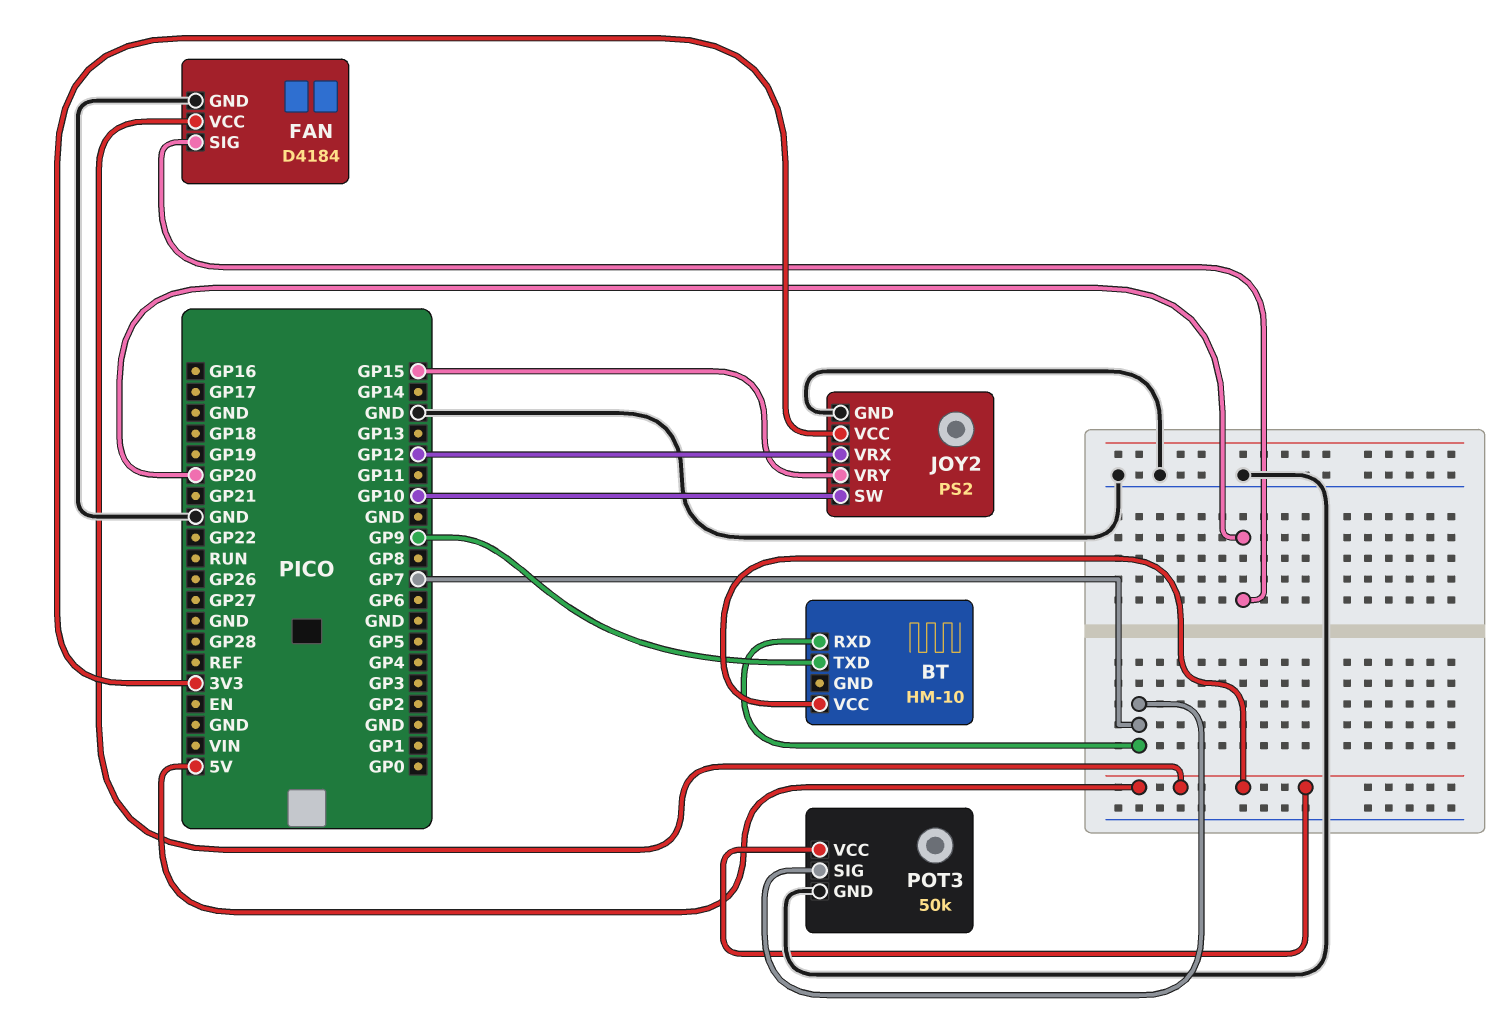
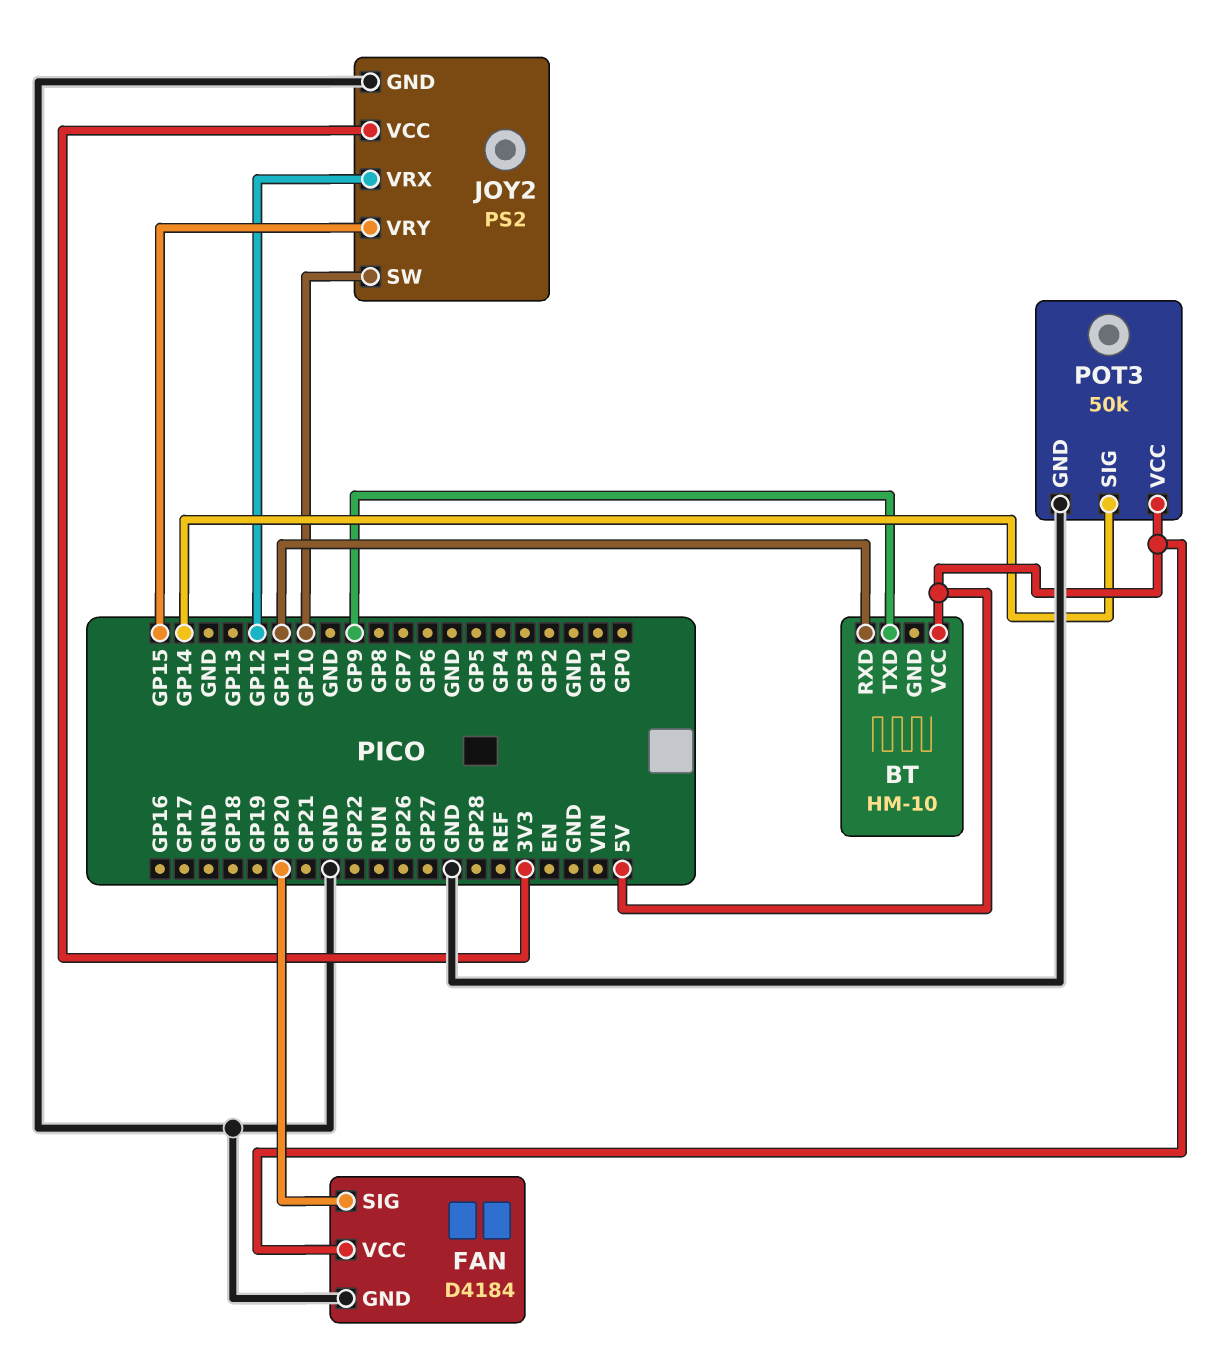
BT pin RXD: GP7 -> GP11
POT3 pin SIG: GP7 -> GP14

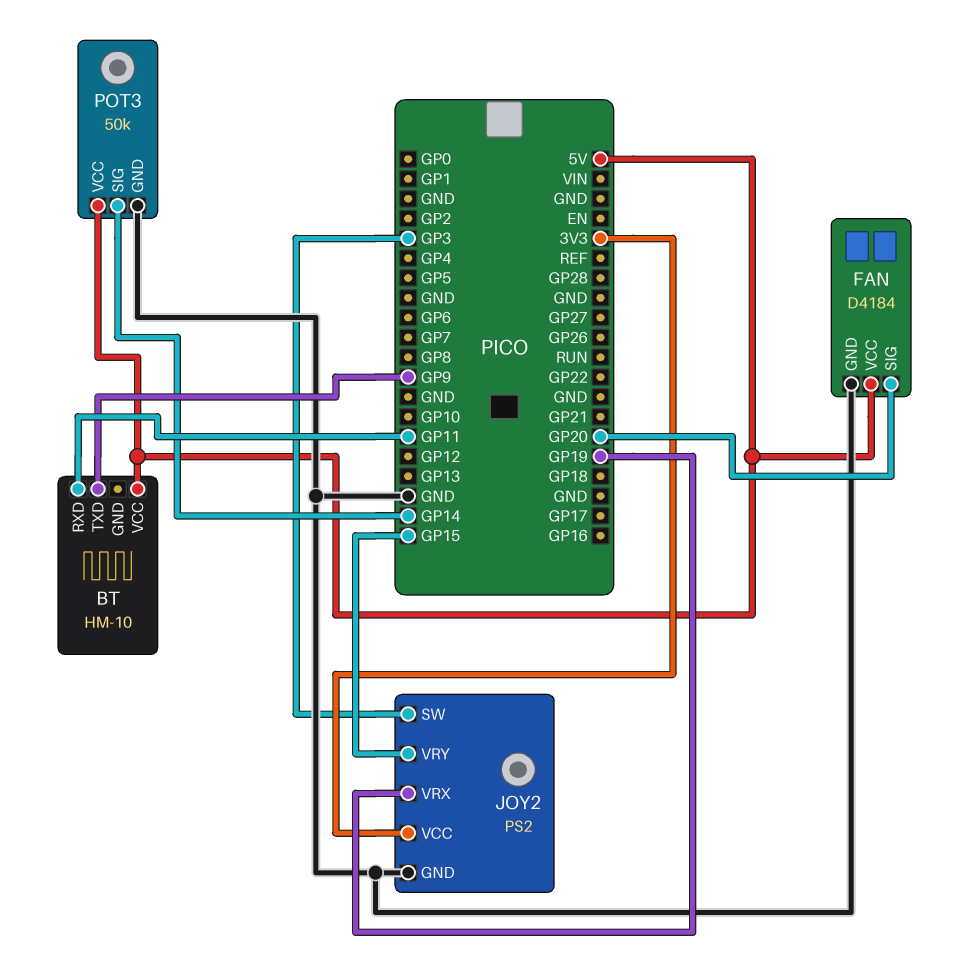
JOY2 pin SW: GP10 -> GP3
JOY2 pin VRX: GP12 -> GP19

